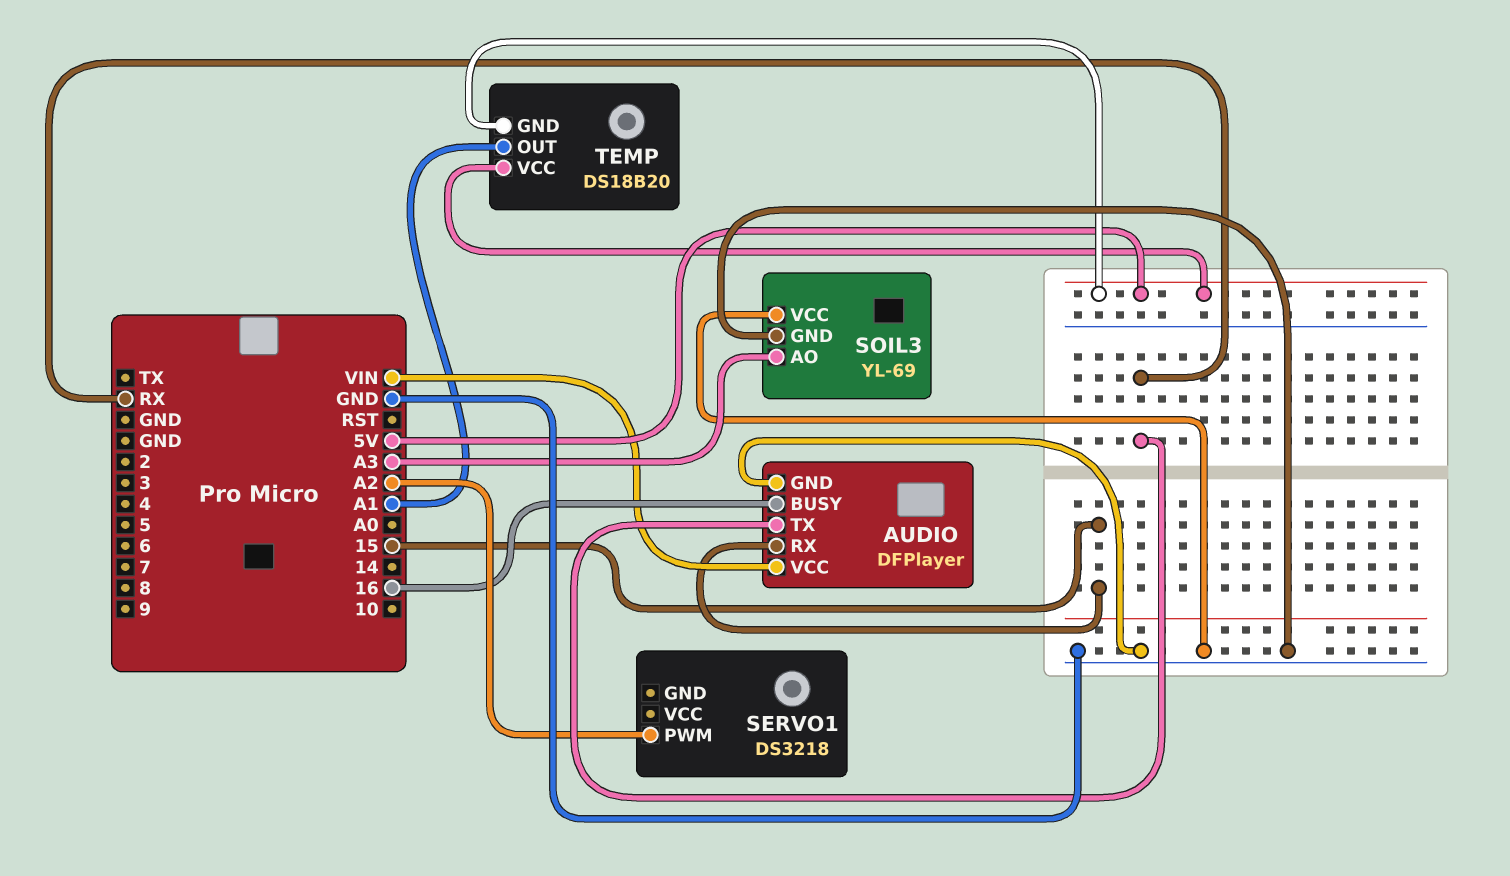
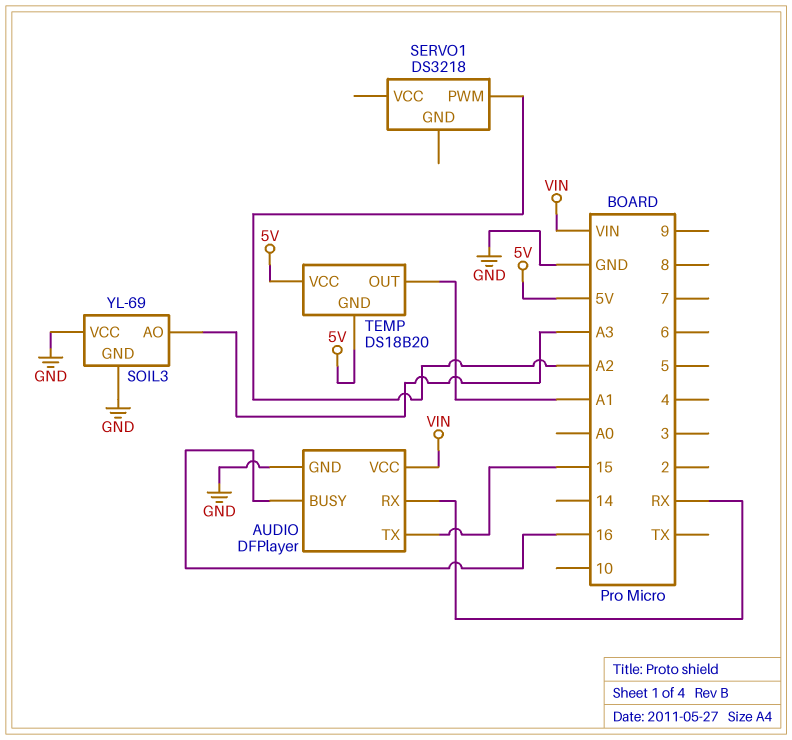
AUDIO pin RX: 15 -> RX
AUDIO pin TX: RX -> 15

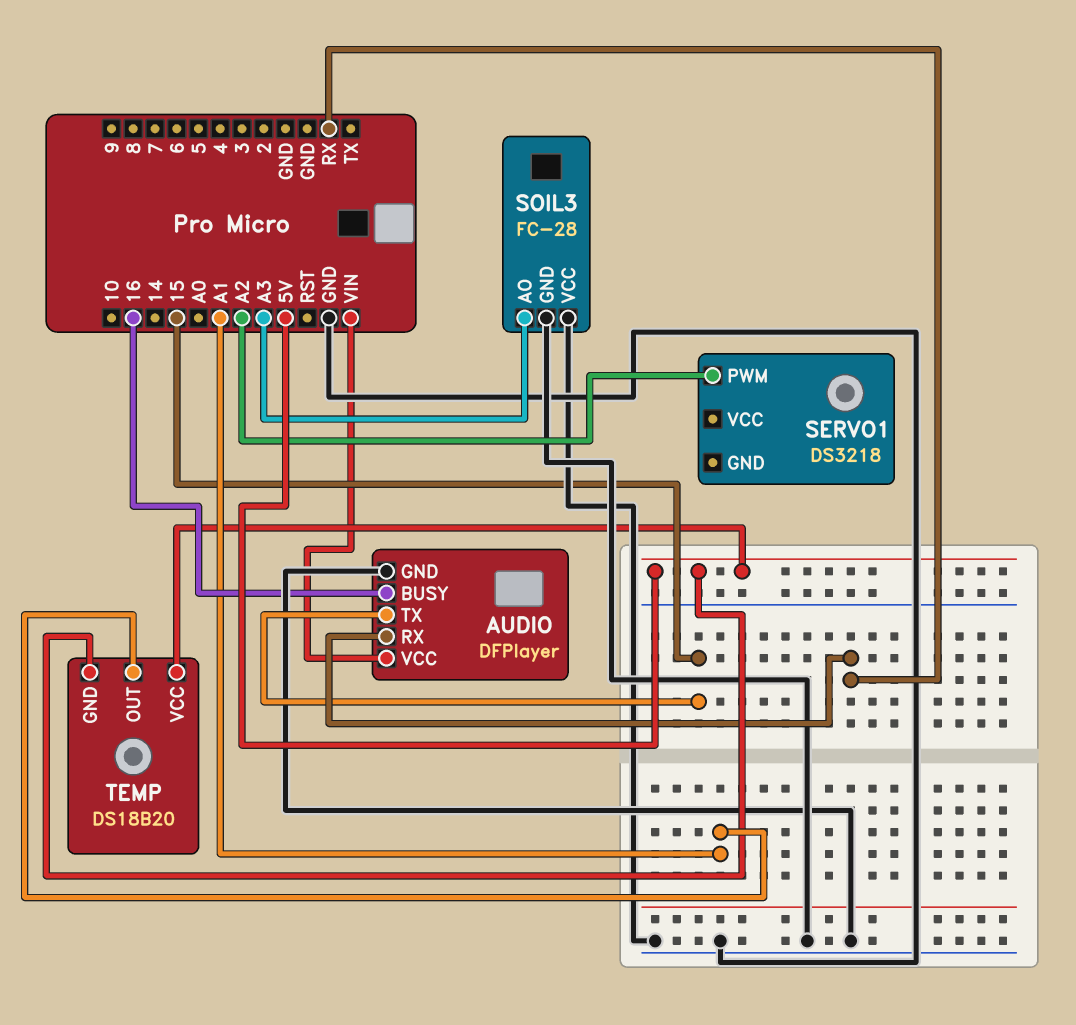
SOIL3: YL-69 -> FC-28

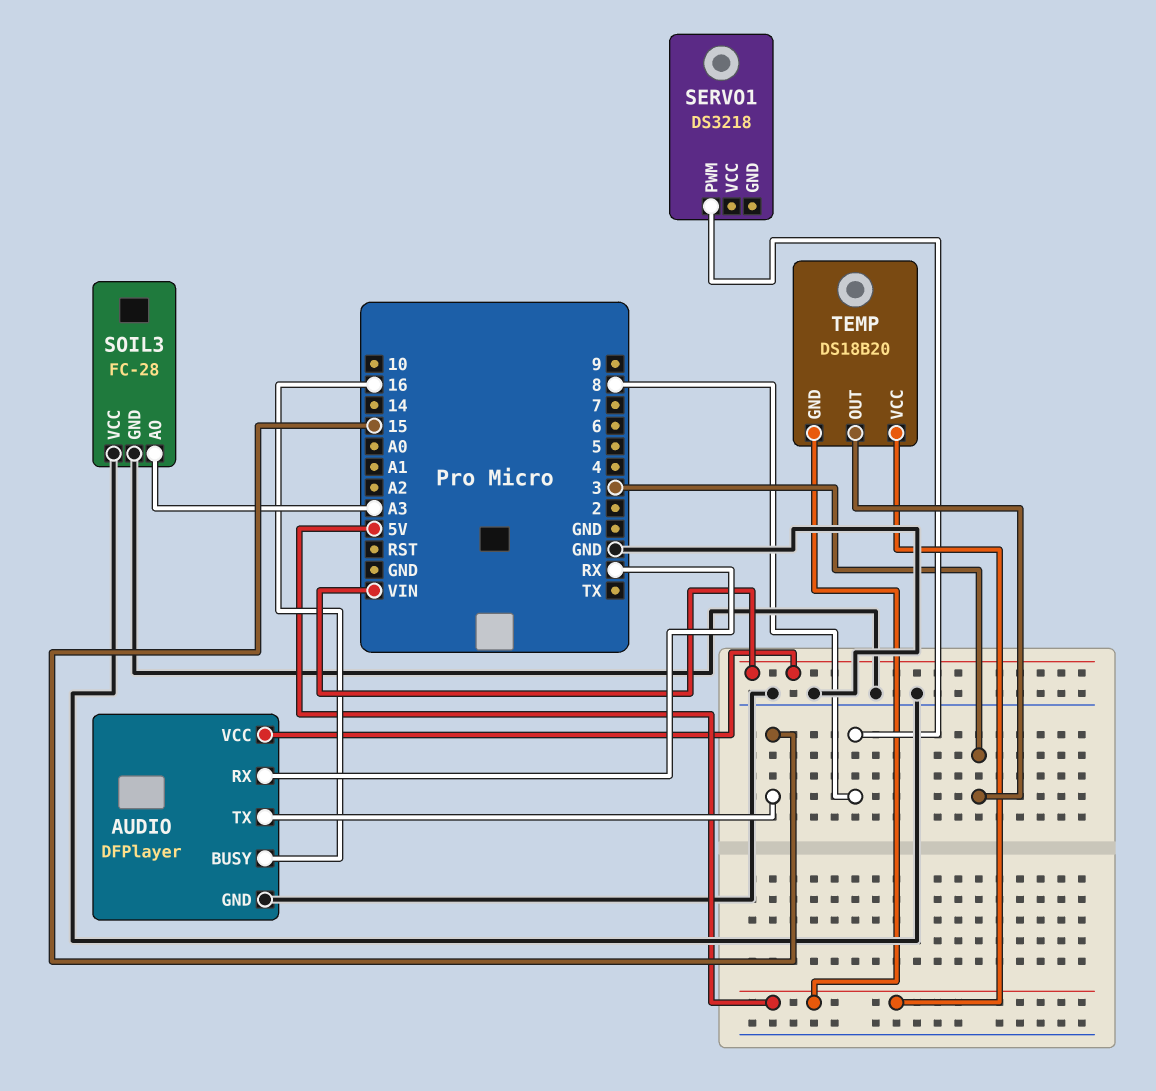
SERVO1 pin PWM: A2 -> 8
TEMP pin OUT: A1 -> 3

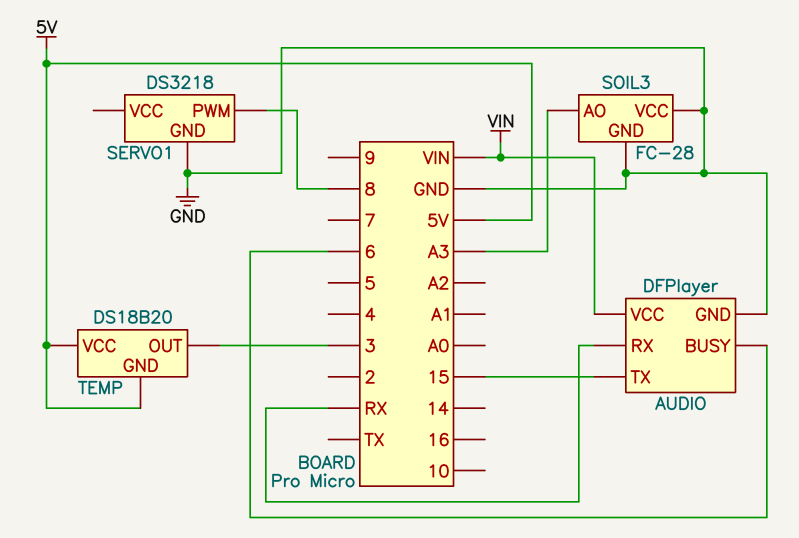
AUDIO pin BUSY: 16 -> 6
SERVO1 pin GND: none -> GND

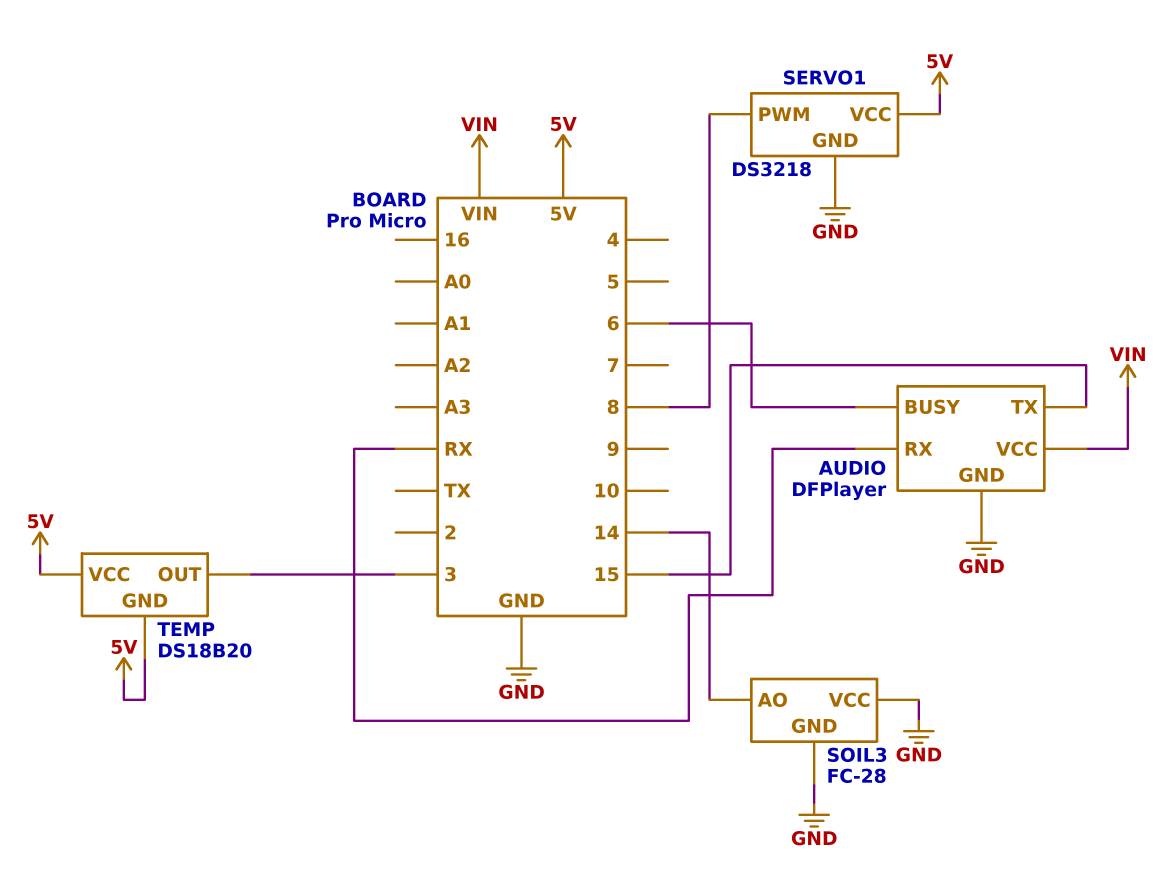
SERVO1 pin VCC: none -> 5V
SOIL3 pin AO: A3 -> 14

